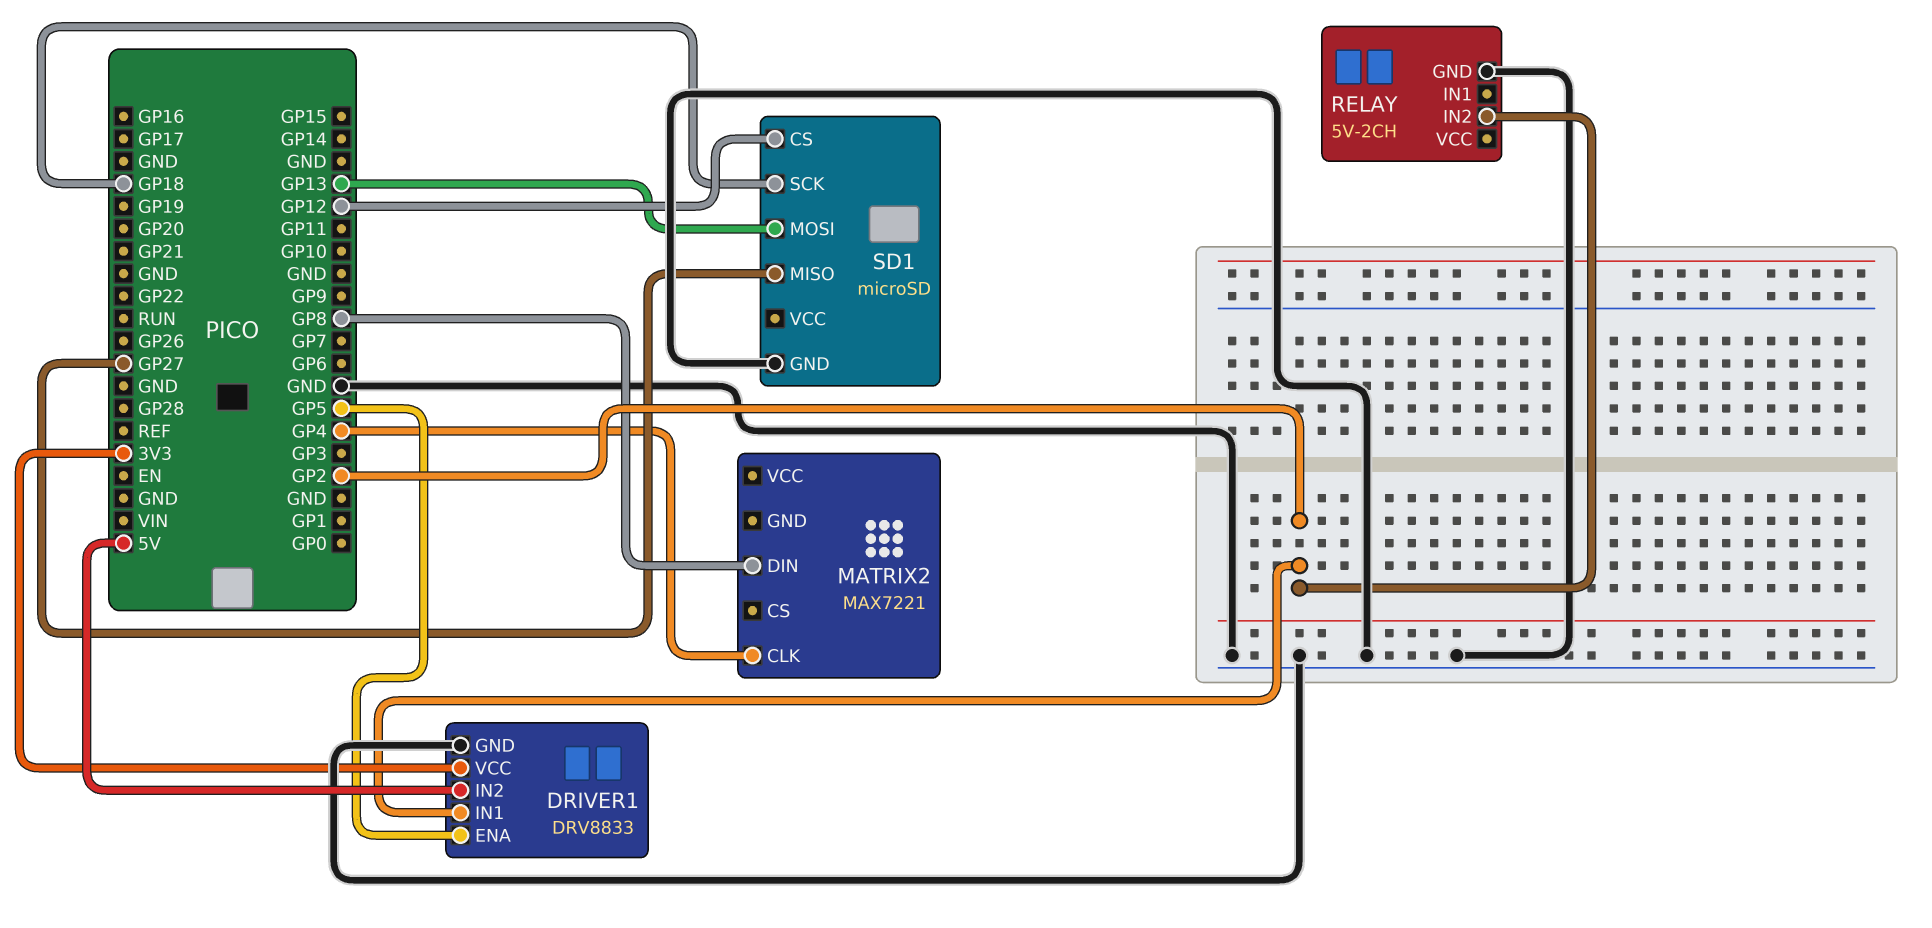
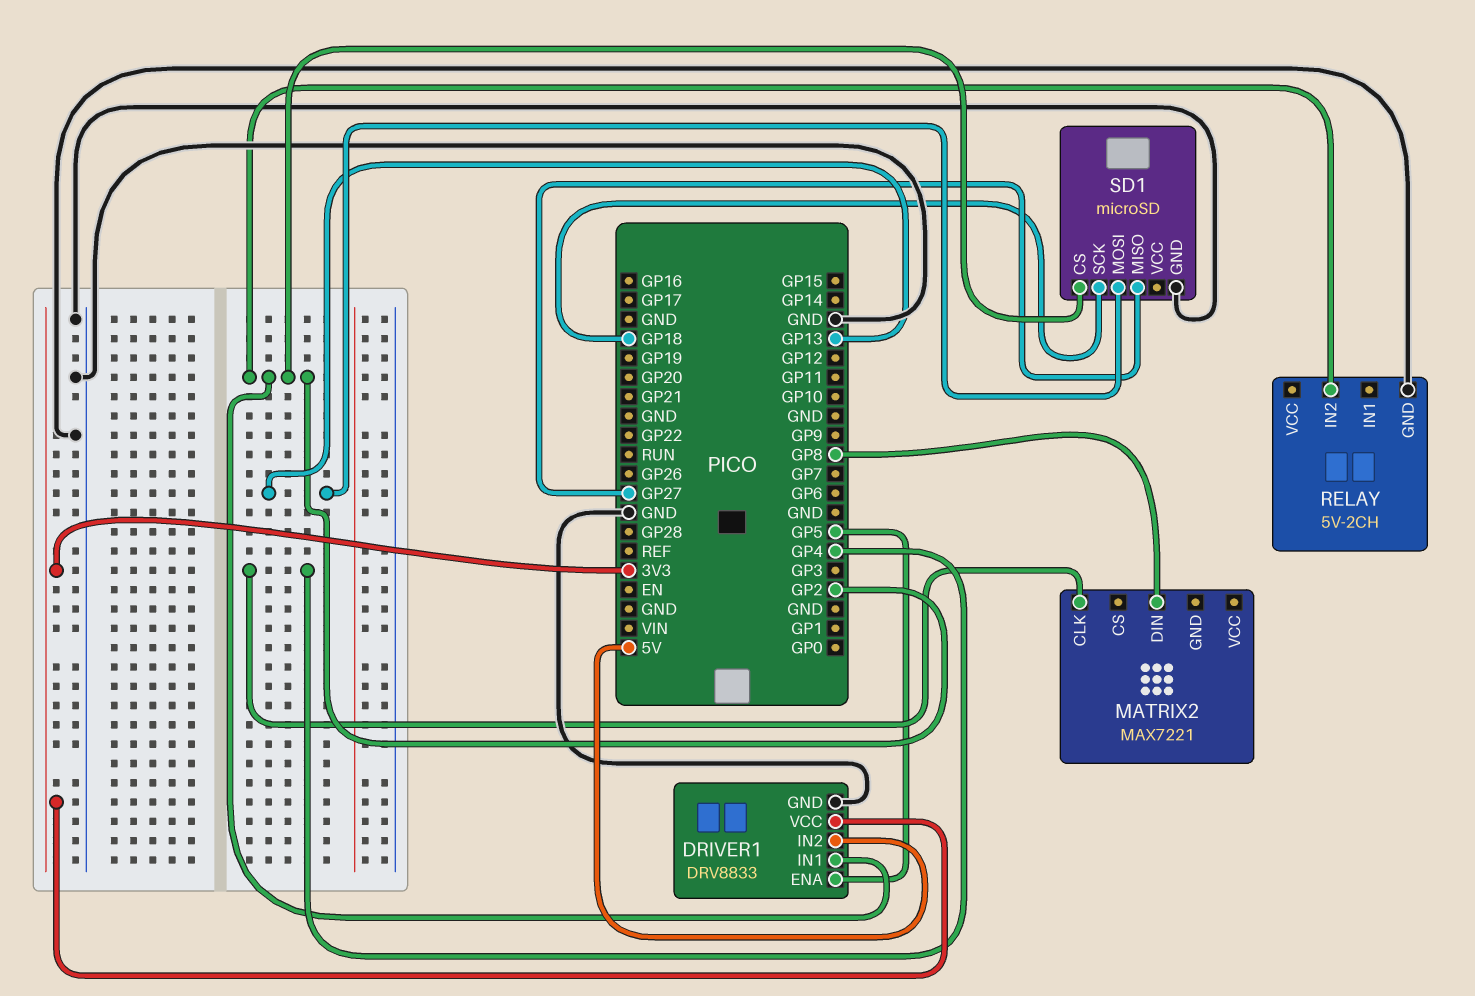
SD1 pin CS: GP12 -> GP2

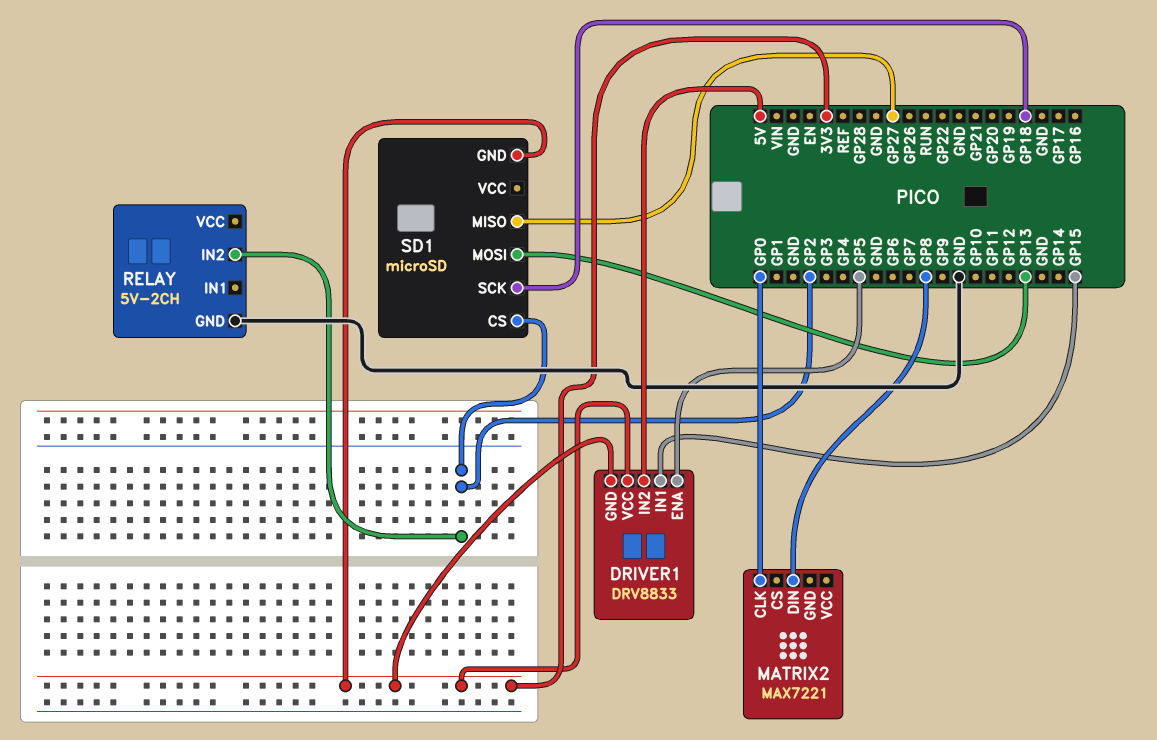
DRIVER1 pin GND: GND -> 3V3
DRIVER1 pin IN1: GP2 -> GP15
MATRIX2 pin CLK: GP4 -> GP0
SD1 pin GND: GND -> 3V3

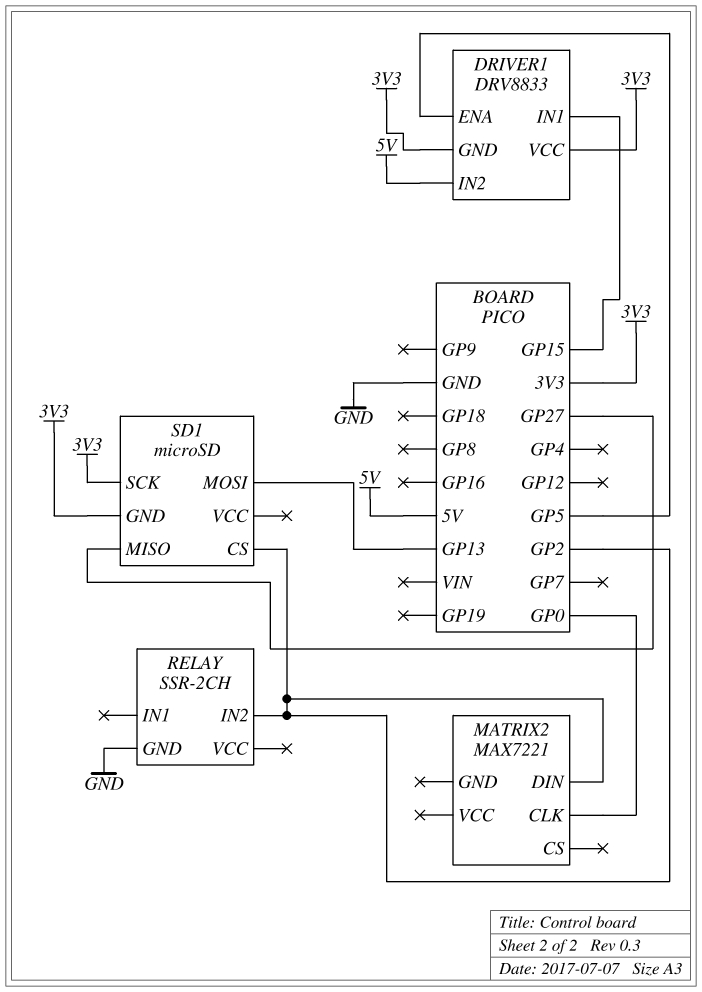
MATRIX2 pin DIN: GP8 -> GP2
RELAY: 5V-2CH -> SSR-2CH
SD1 pin SCK: GP18 -> 3V3

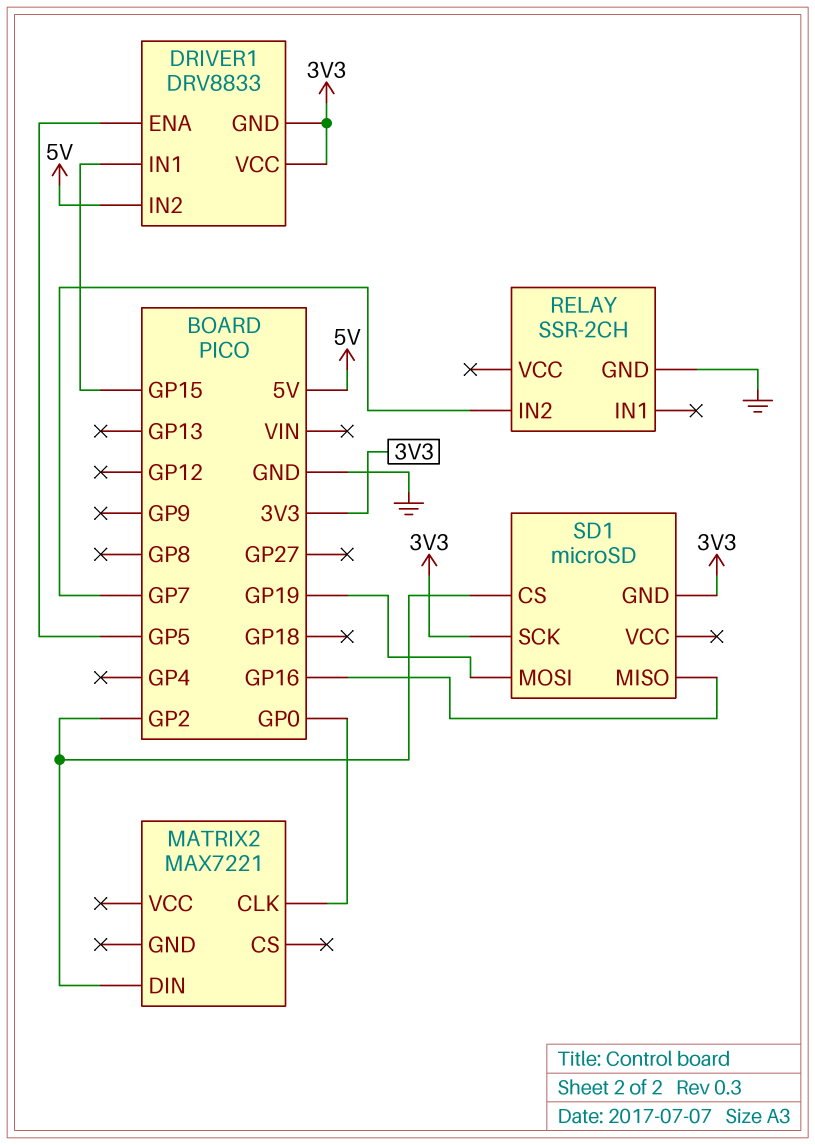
RELAY pin IN2: GP2 -> GP7
SD1 pin MISO: GP27 -> GP16
SD1 pin MOSI: GP13 -> GP19

